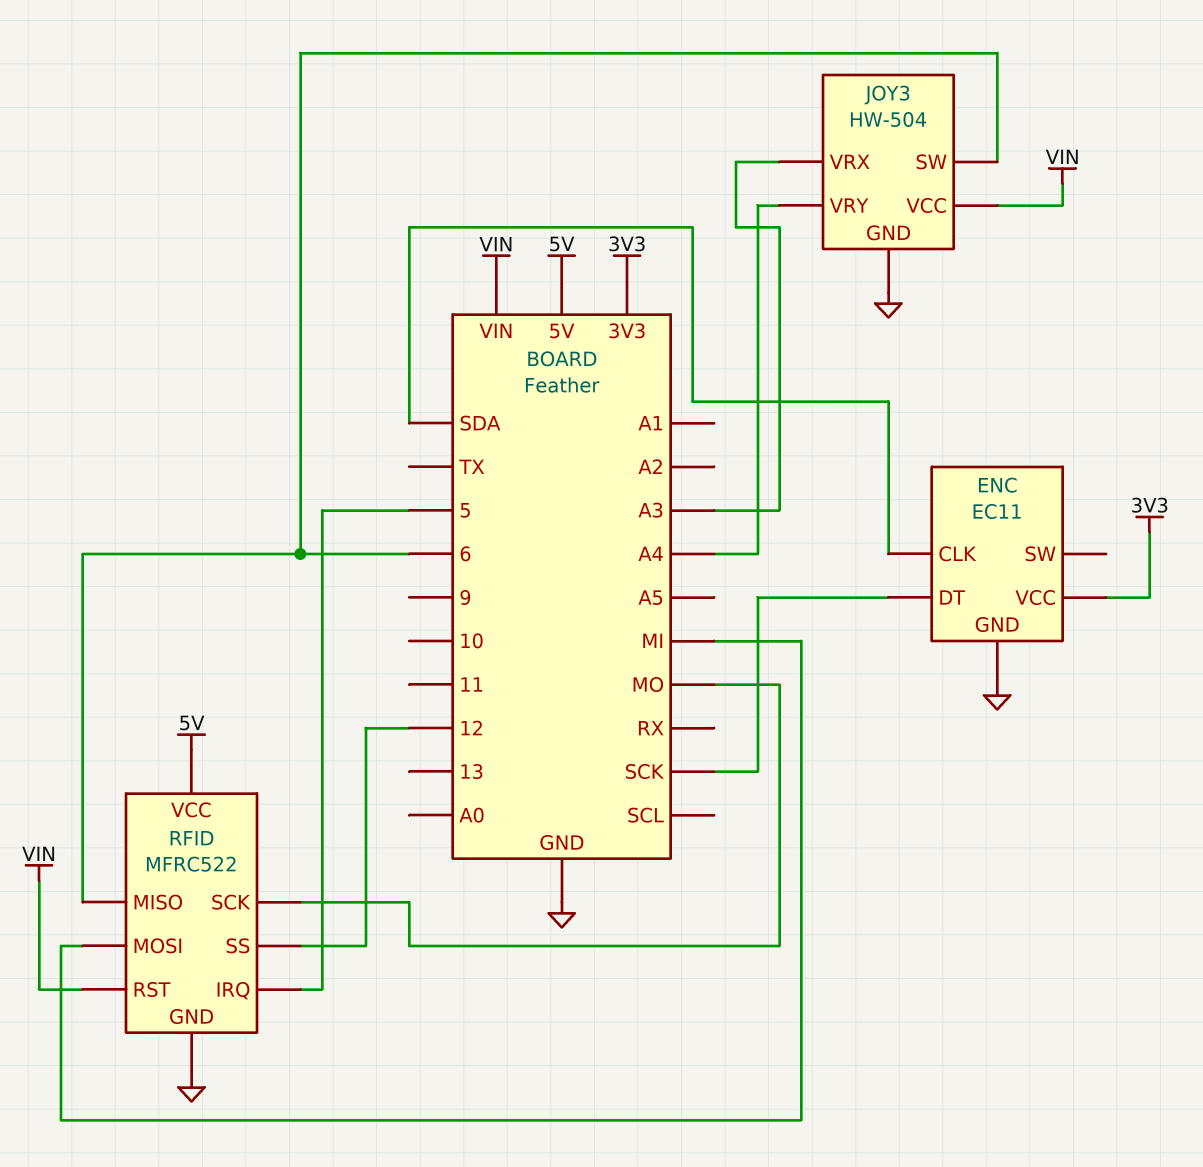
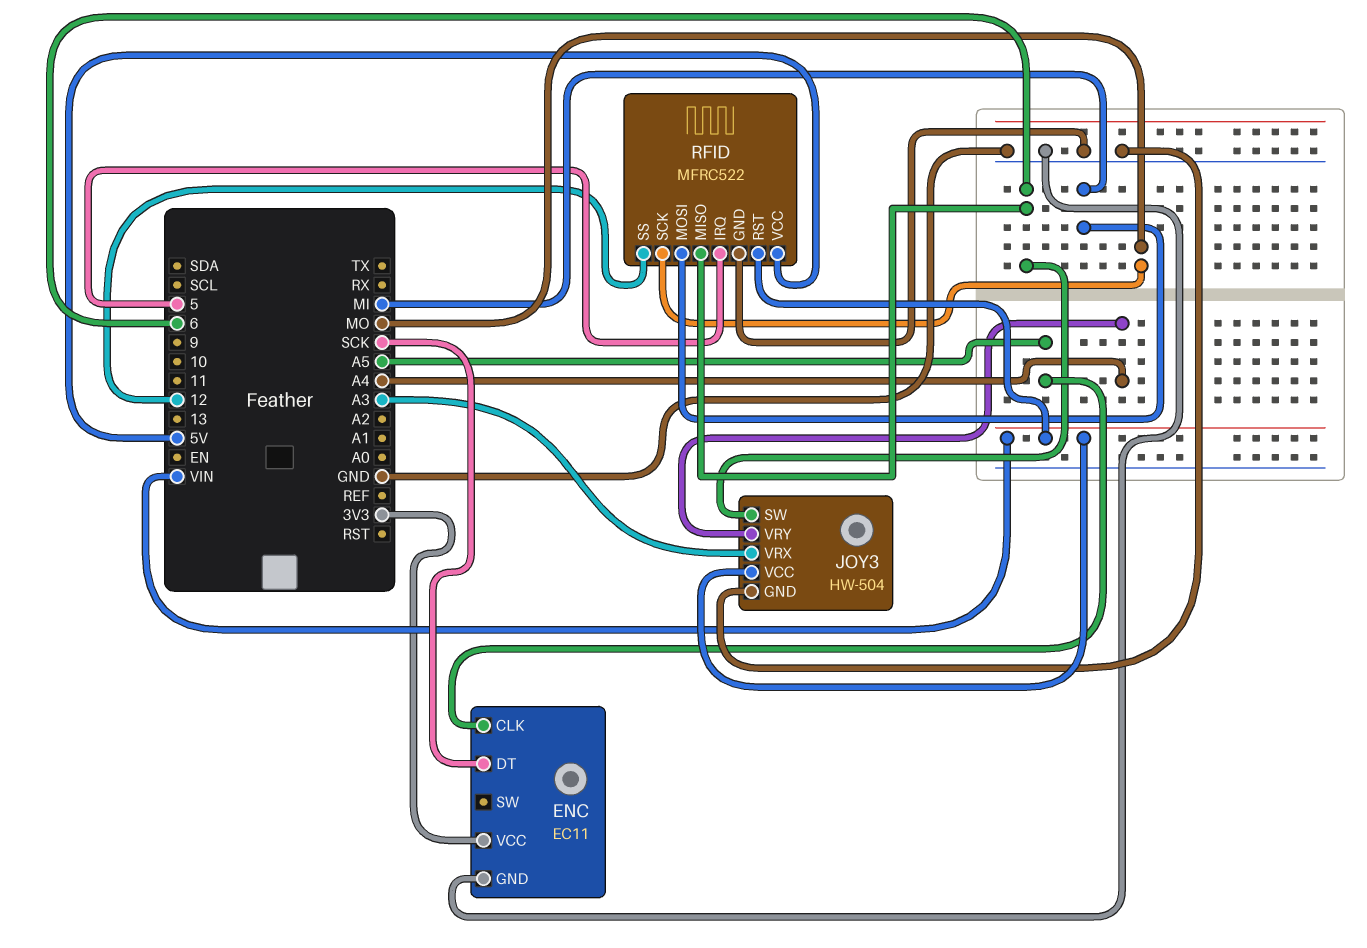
ENC pin CLK: SDA -> A5

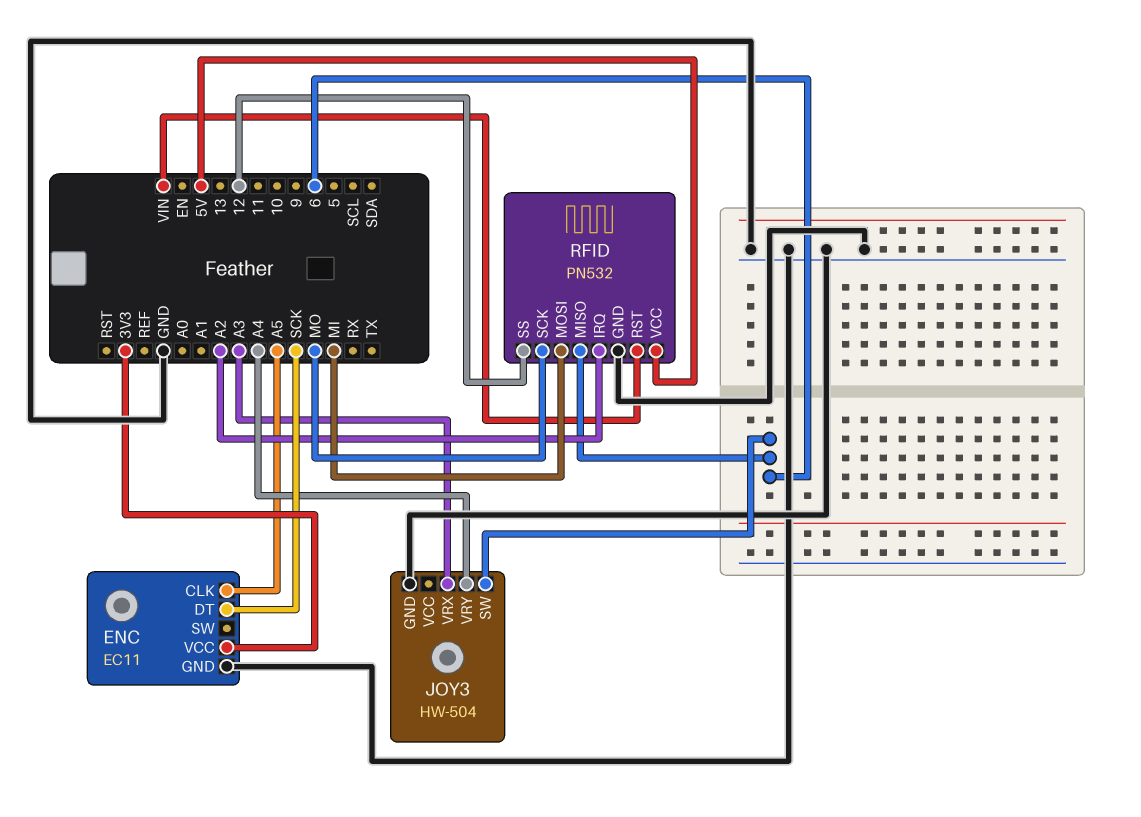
JOY3 pin VCC: VIN -> none
RFID: MFRC522 -> PN532
RFID pin IRQ: 5 -> A2

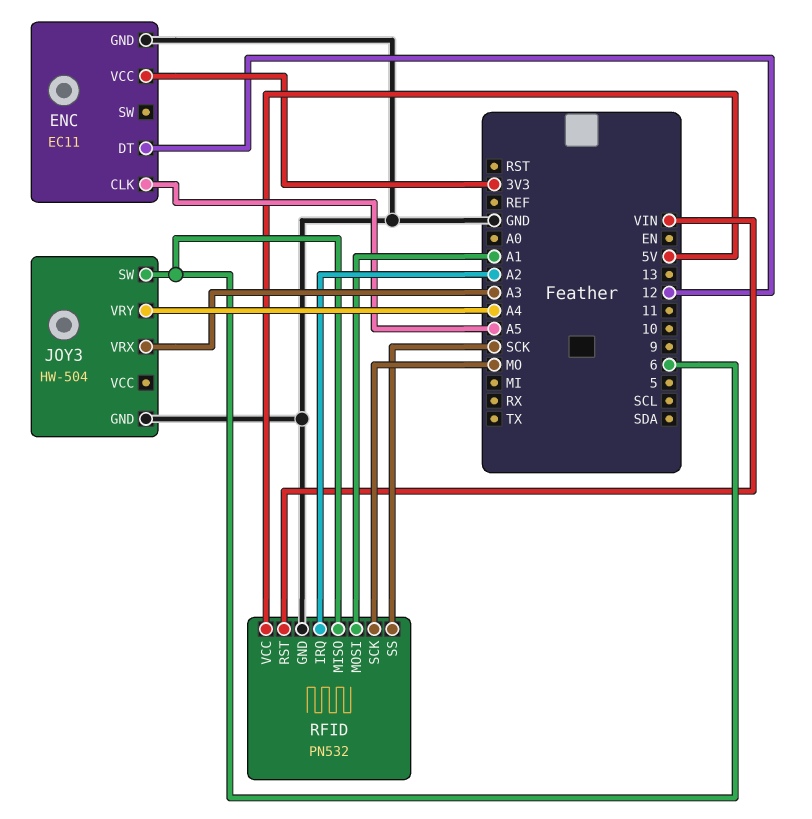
ENC pin DT: SCK -> 12
RFID pin MOSI: MI -> A1
RFID pin SS: 12 -> SCK

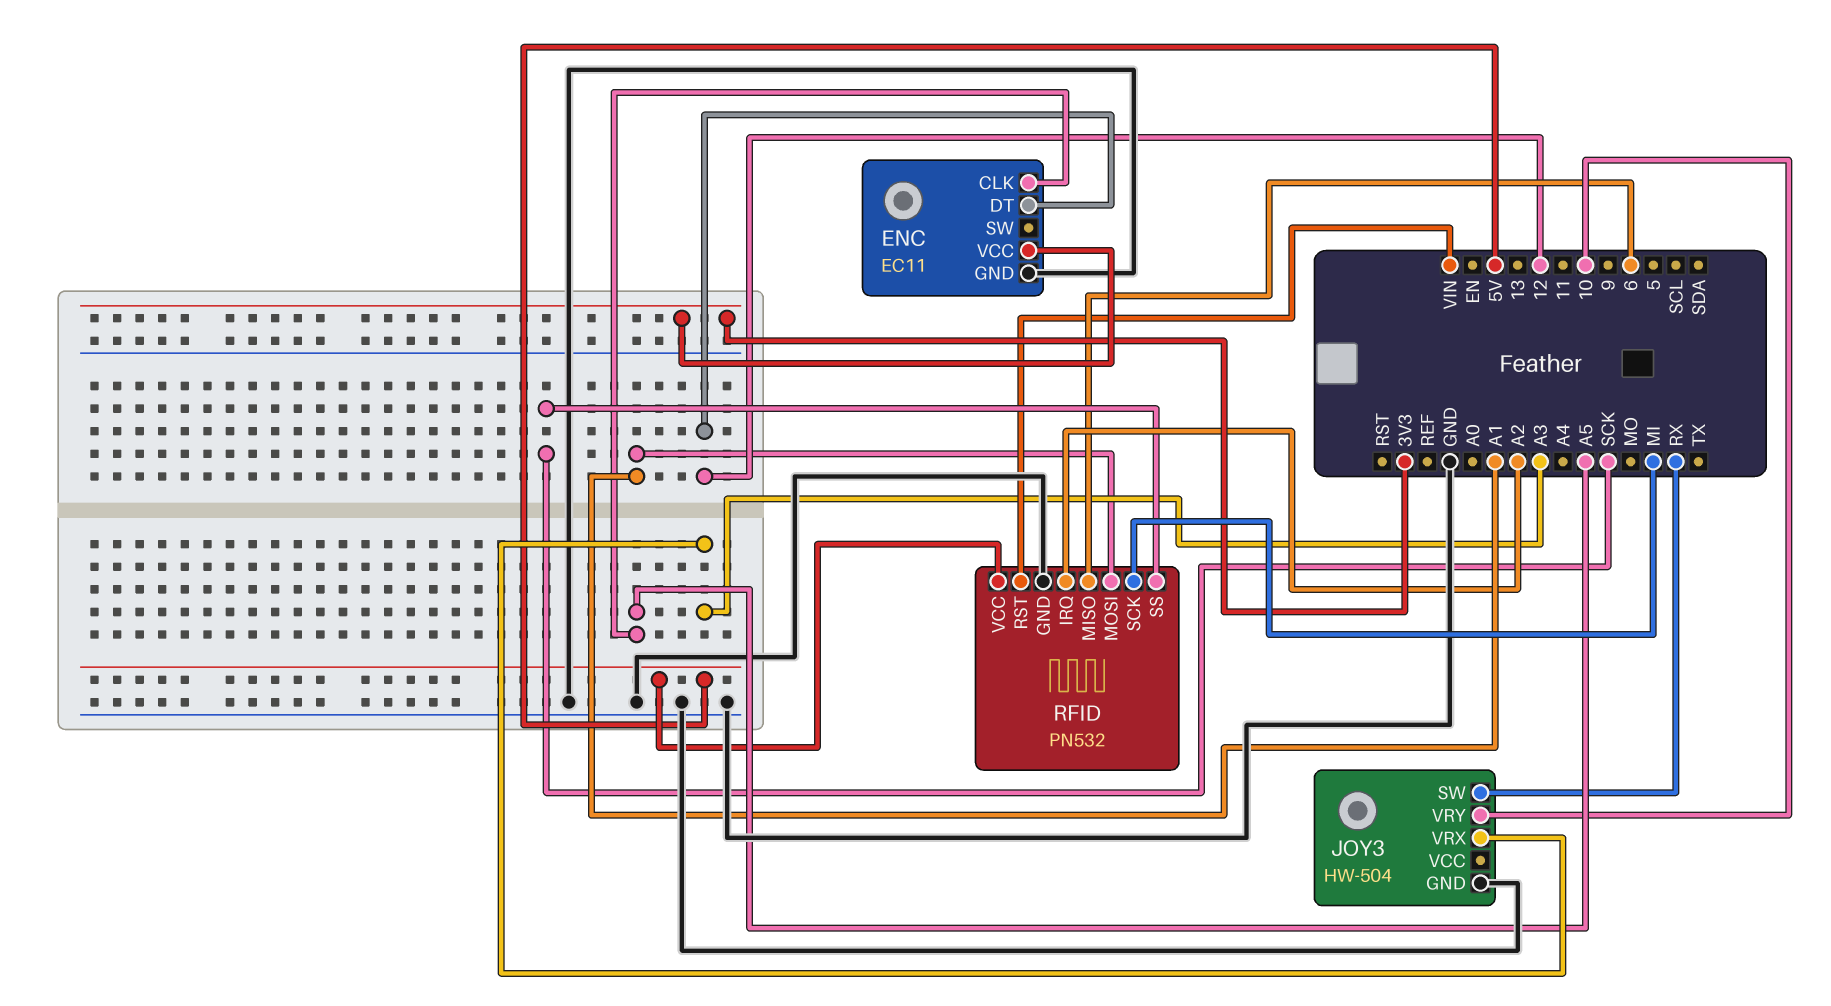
JOY3 pin SW: 6 -> RX
JOY3 pin VRY: A4 -> 10
RFID pin SCK: MO -> MI

